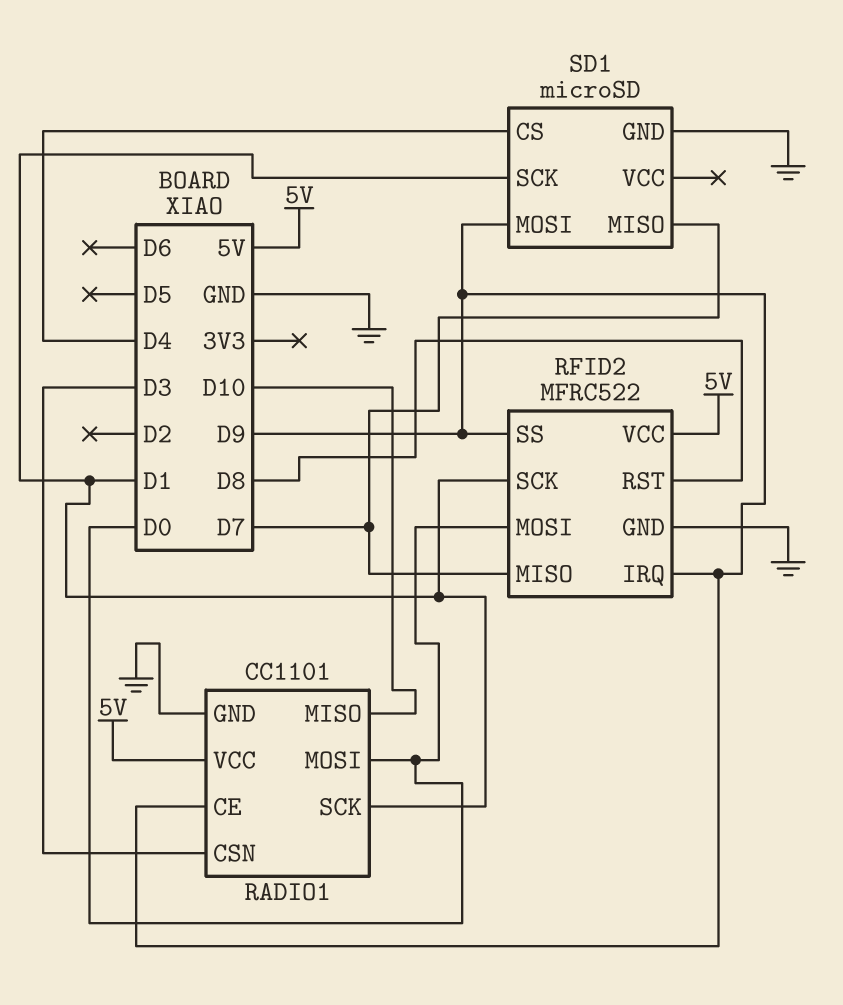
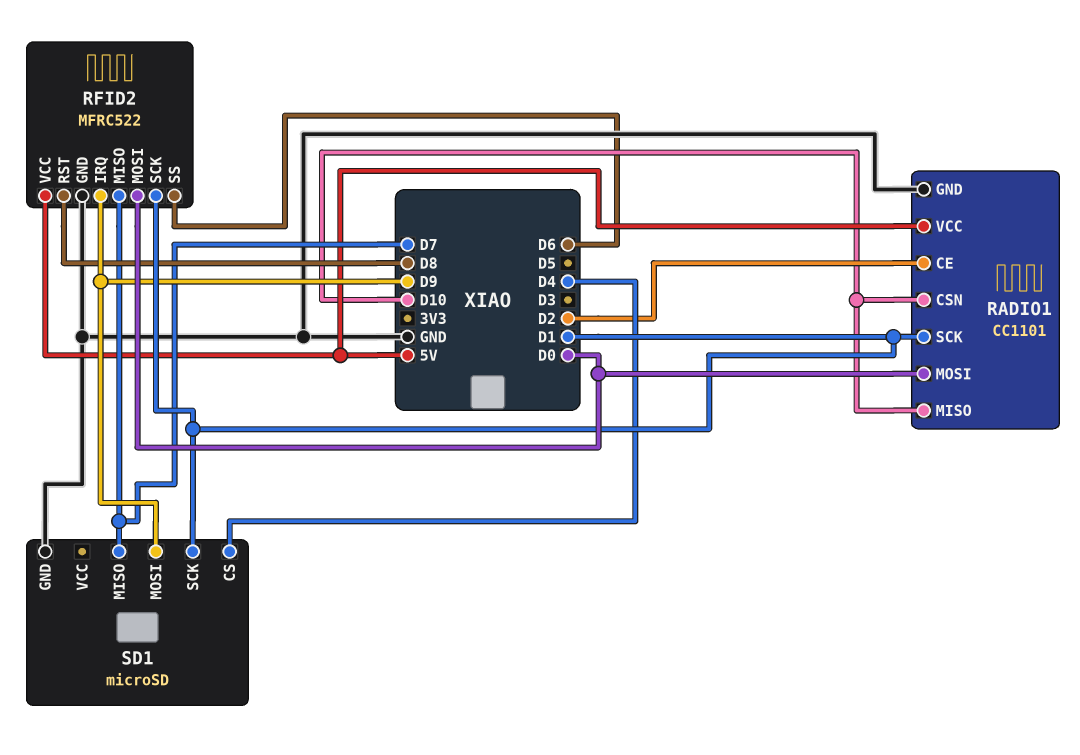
RADIO1 pin CE: D9 -> D2
RADIO1 pin CSN: D3 -> D10
RFID2 pin SS: D9 -> D6

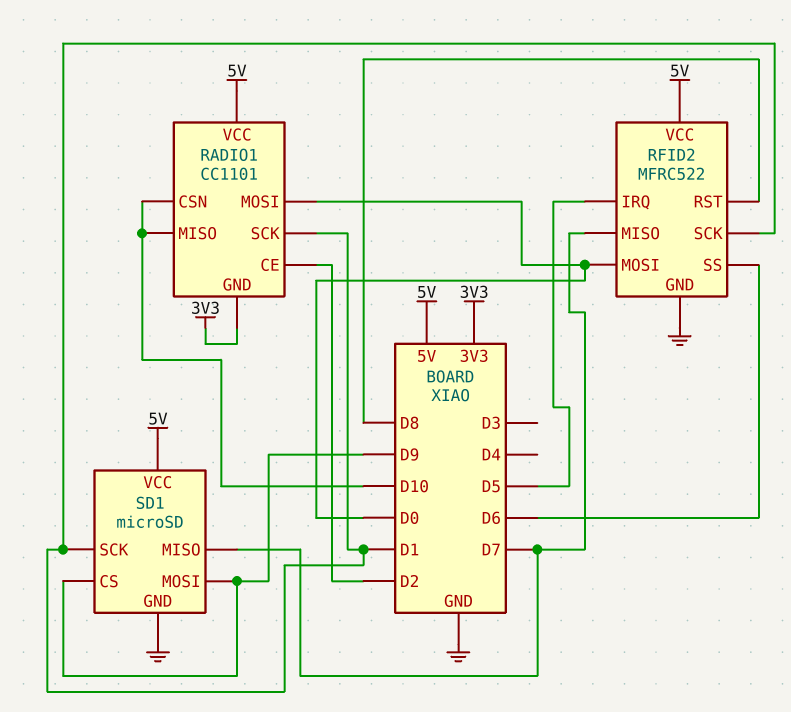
RADIO1 pin GND: GND -> 3V3
RFID2 pin IRQ: D9 -> D5
SD1 pin CS: D4 -> D9
SD1 pin VCC: none -> 5V

